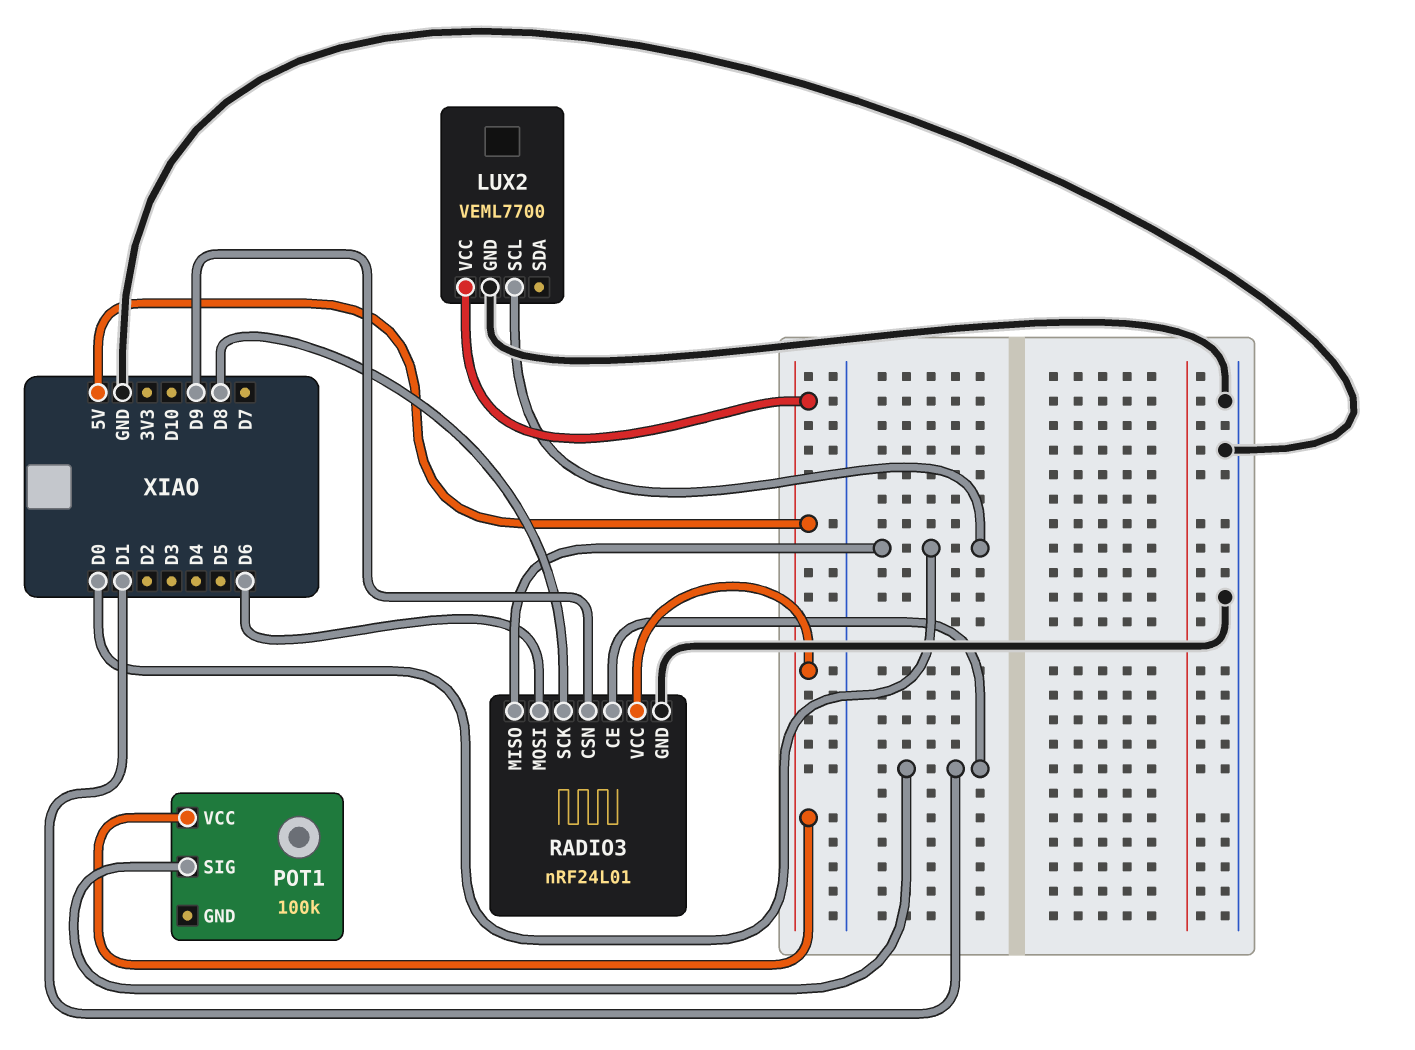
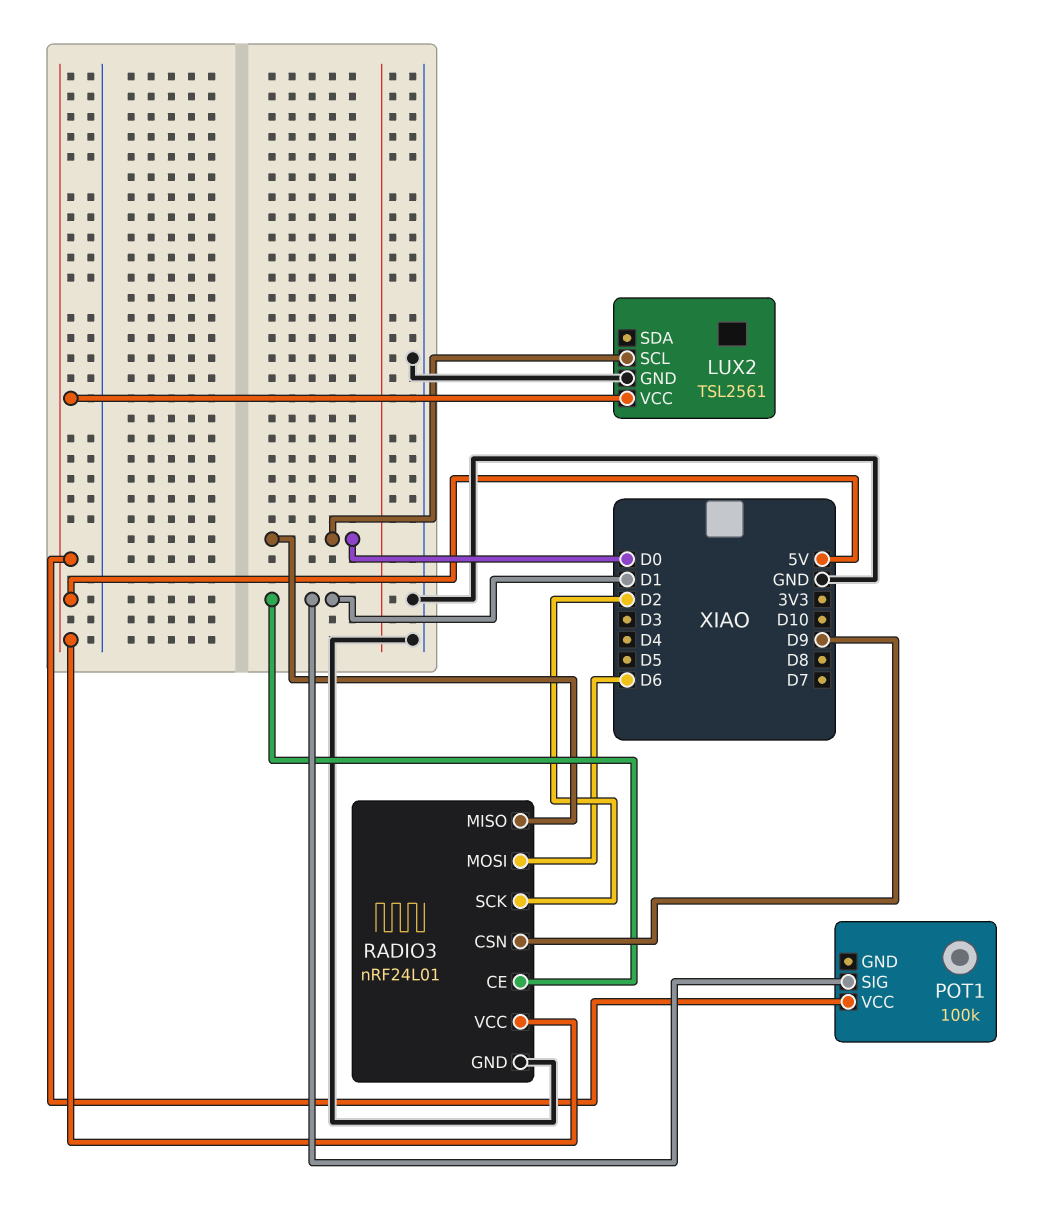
LUX2: VEML7700 -> TSL2561
RADIO3 pin SCK: D8 -> D2

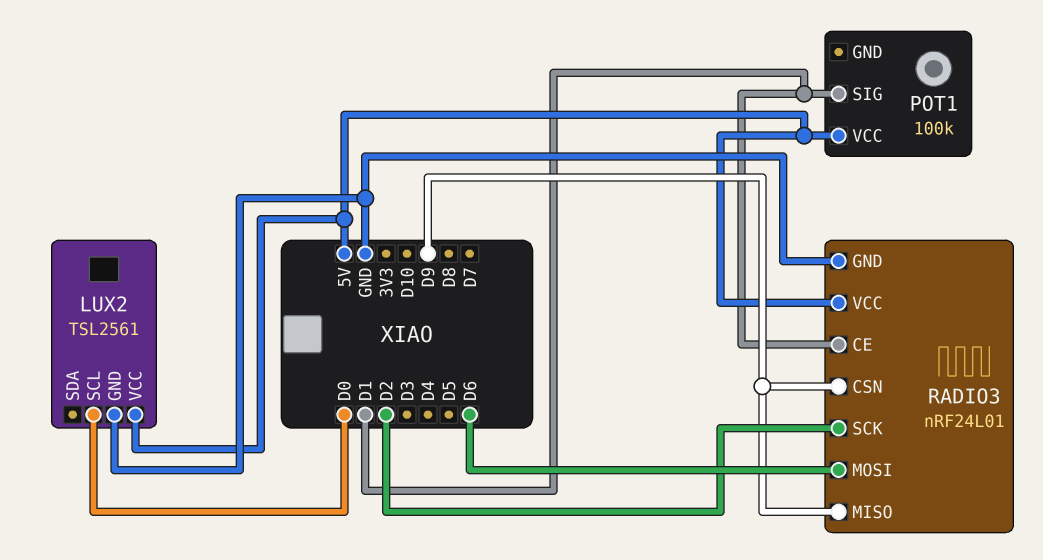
RADIO3 pin MISO: D0 -> D9

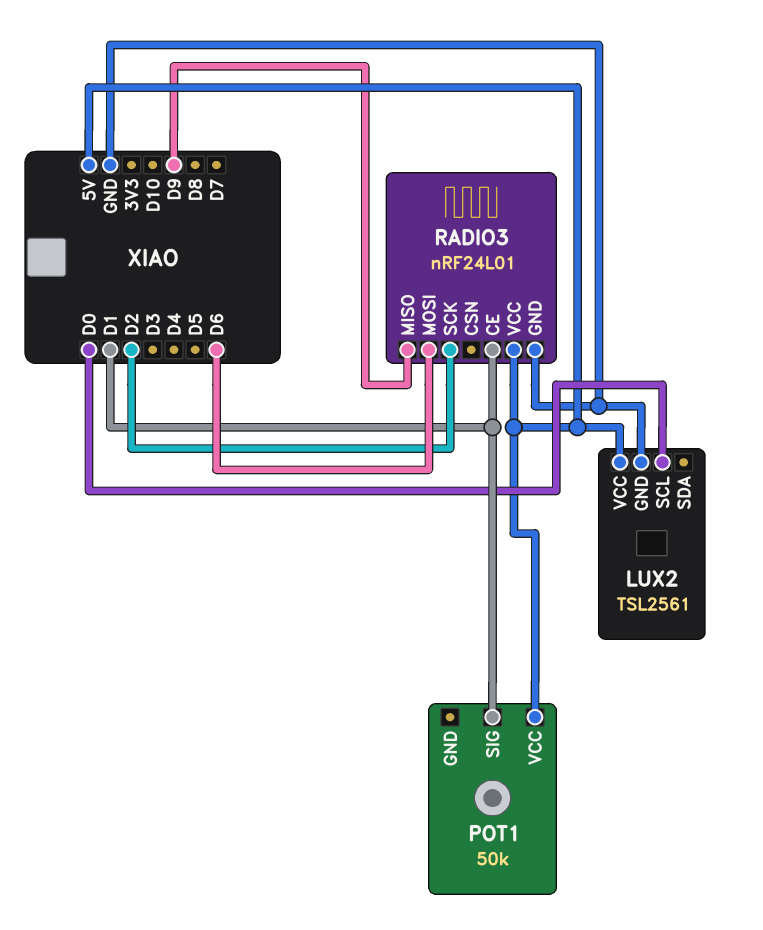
POT1: 100k -> 50k
RADIO3 pin CSN: D9 -> none

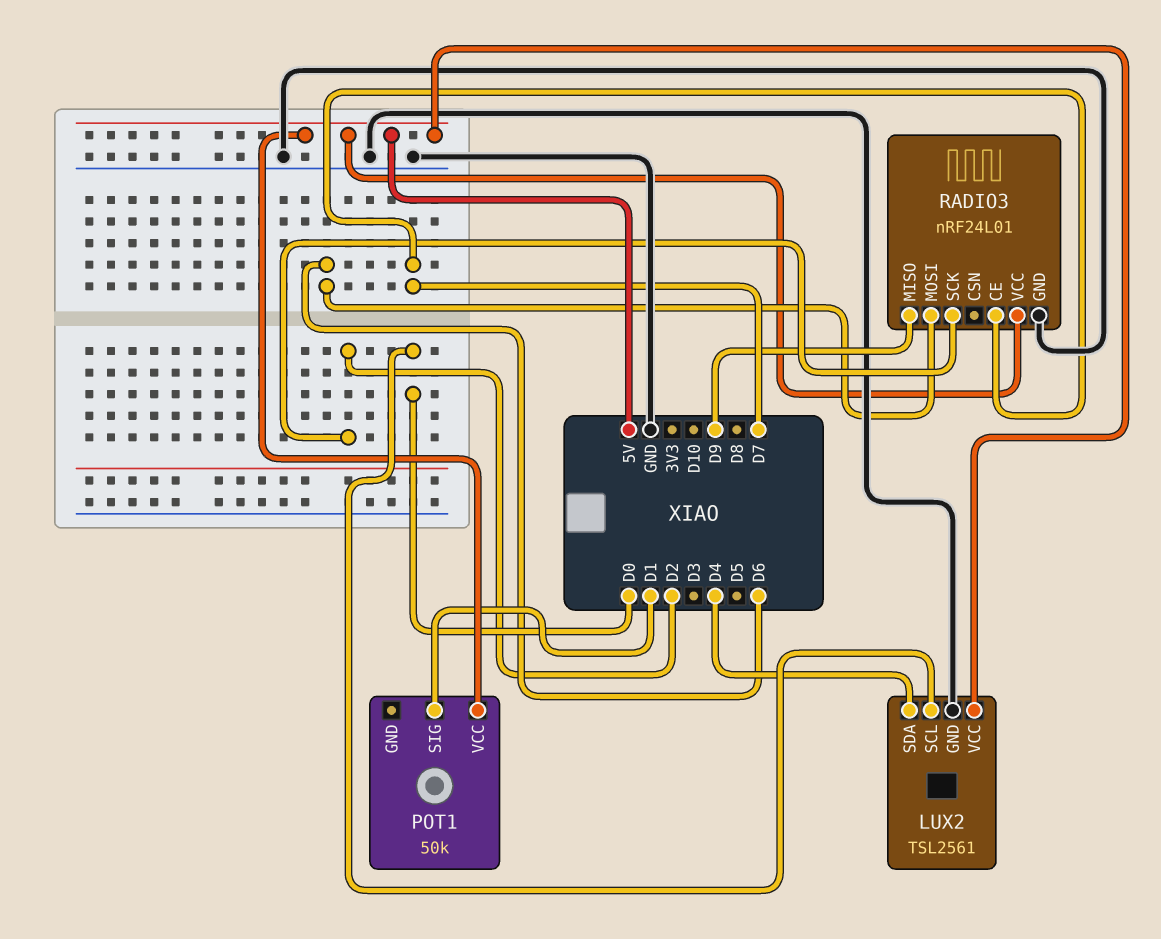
LUX2 pin SDA: none -> D4
RADIO3 pin CE: D1 -> D7

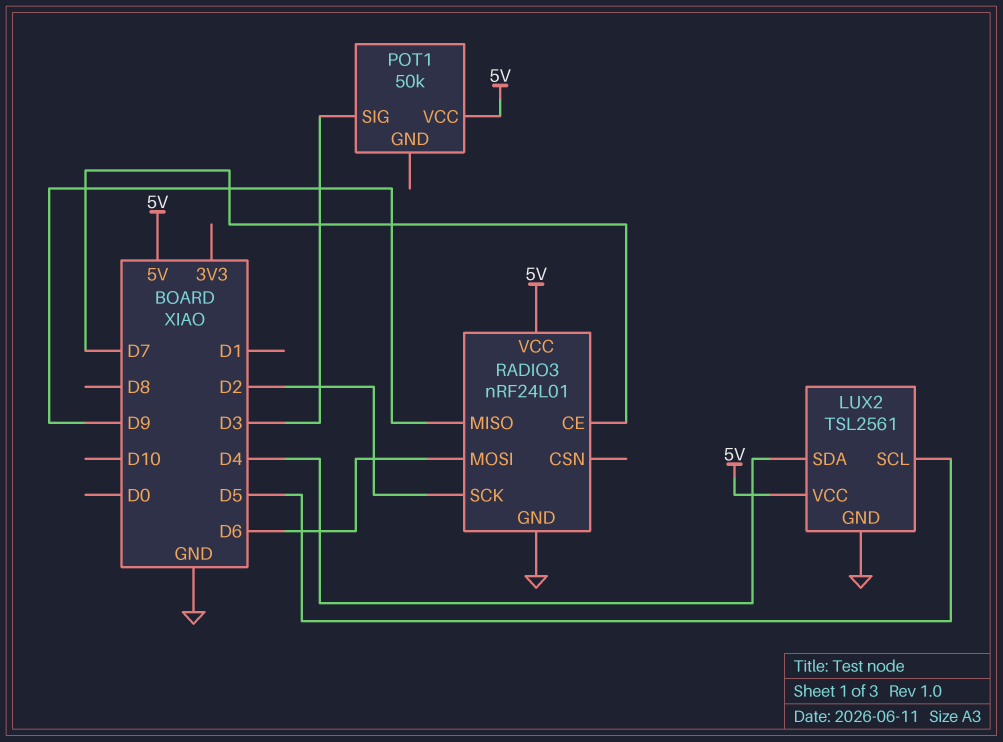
LUX2 pin SCL: D0 -> D5
POT1 pin SIG: D1 -> D3

